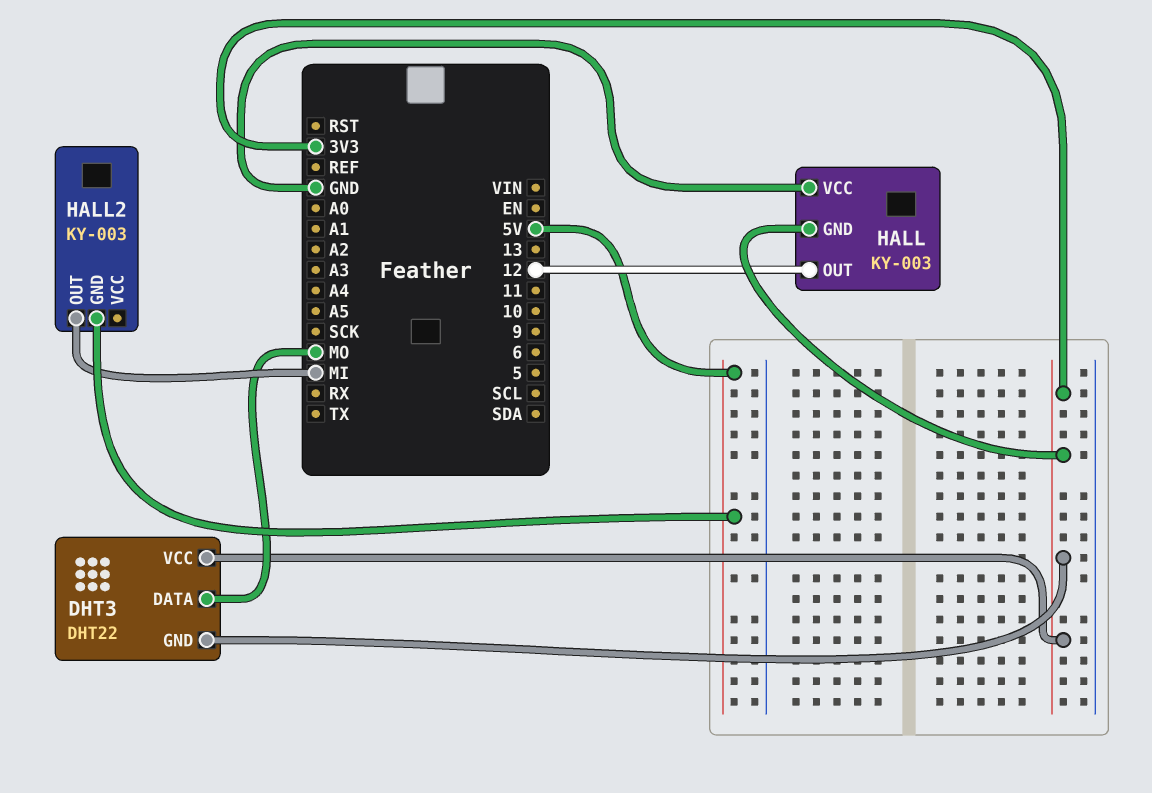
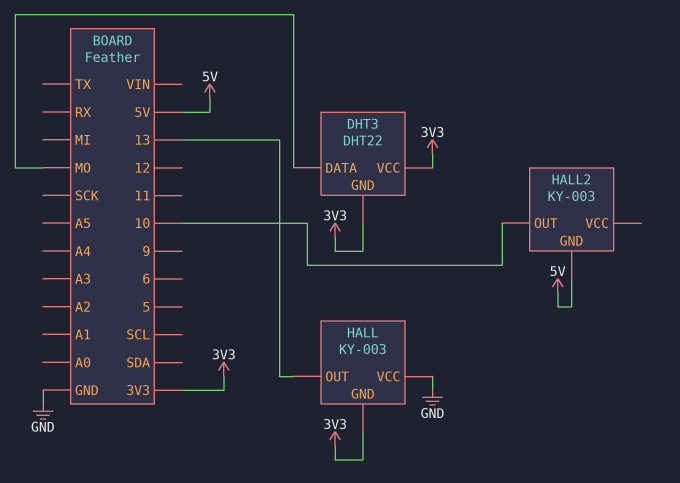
HALL pin OUT: 12 -> 13
HALL2 pin OUT: MI -> 10

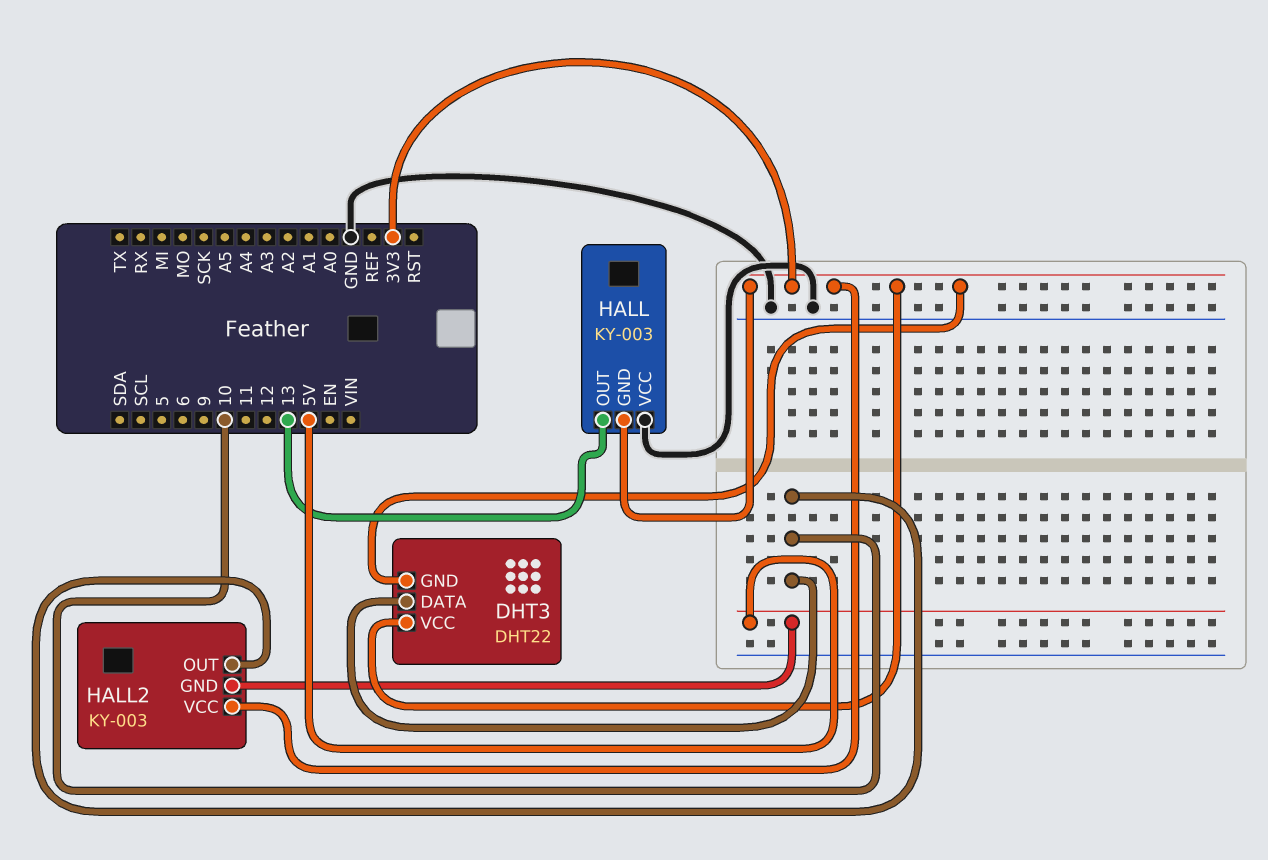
DHT3 pin DATA: MO -> 10
HALL2 pin VCC: none -> 3V3

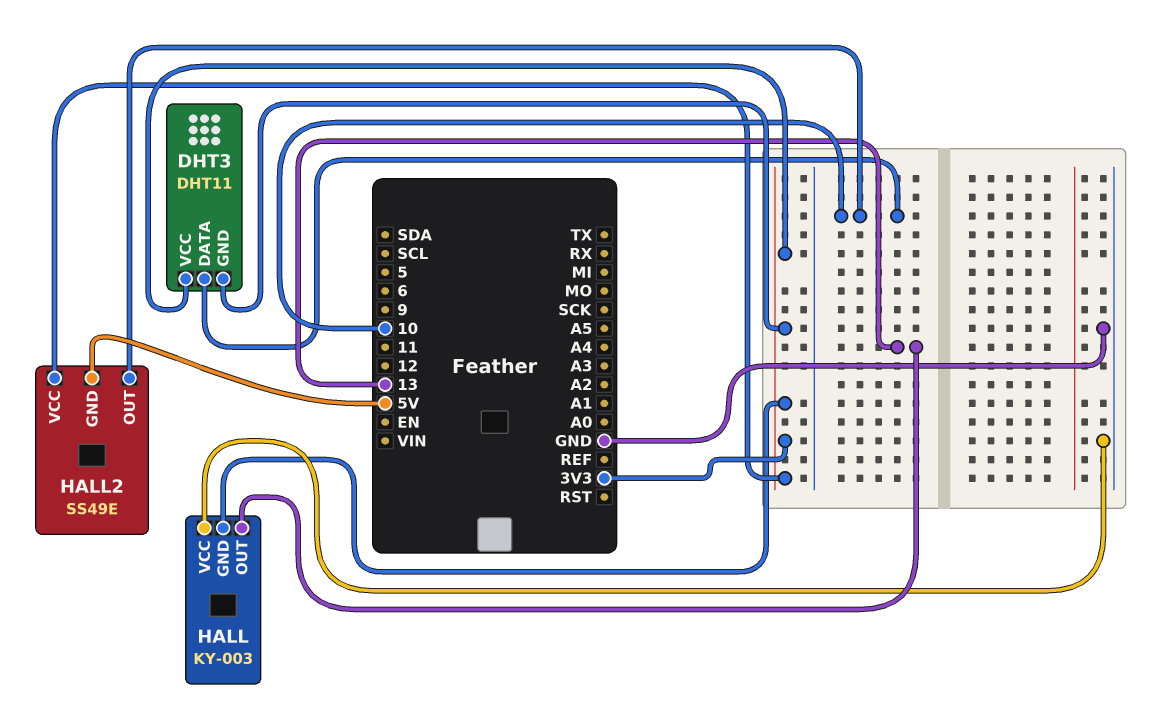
DHT3: DHT22 -> DHT11
HALL2: KY-003 -> SS49E

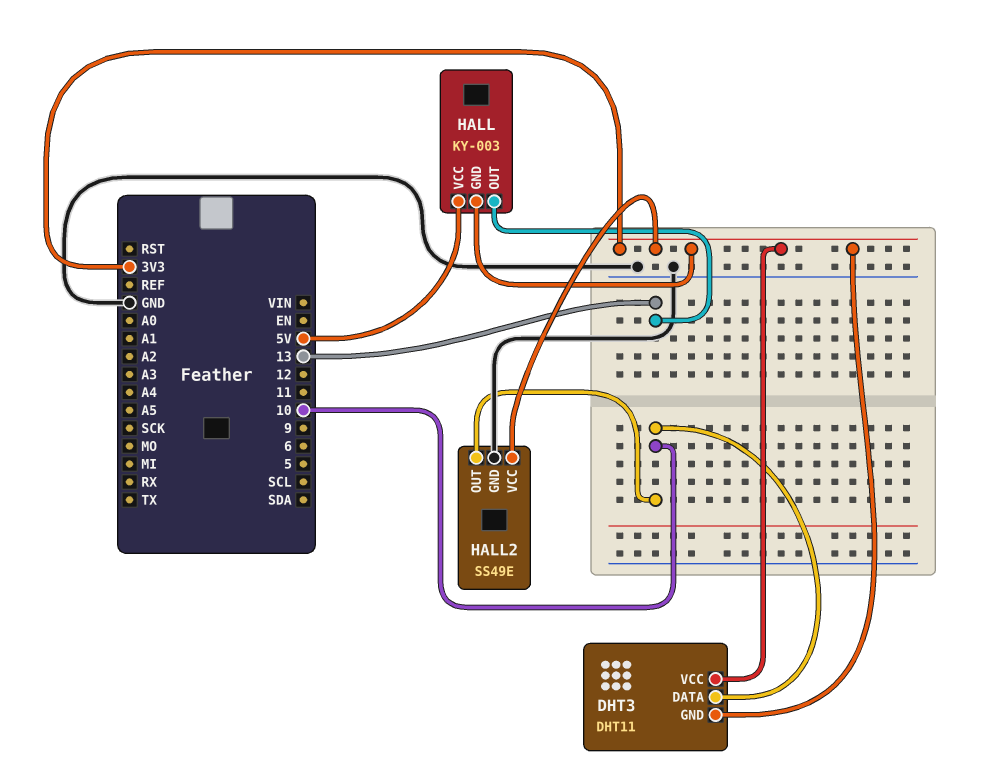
HALL pin VCC: GND -> 5V
HALL2 pin GND: 5V -> GND

